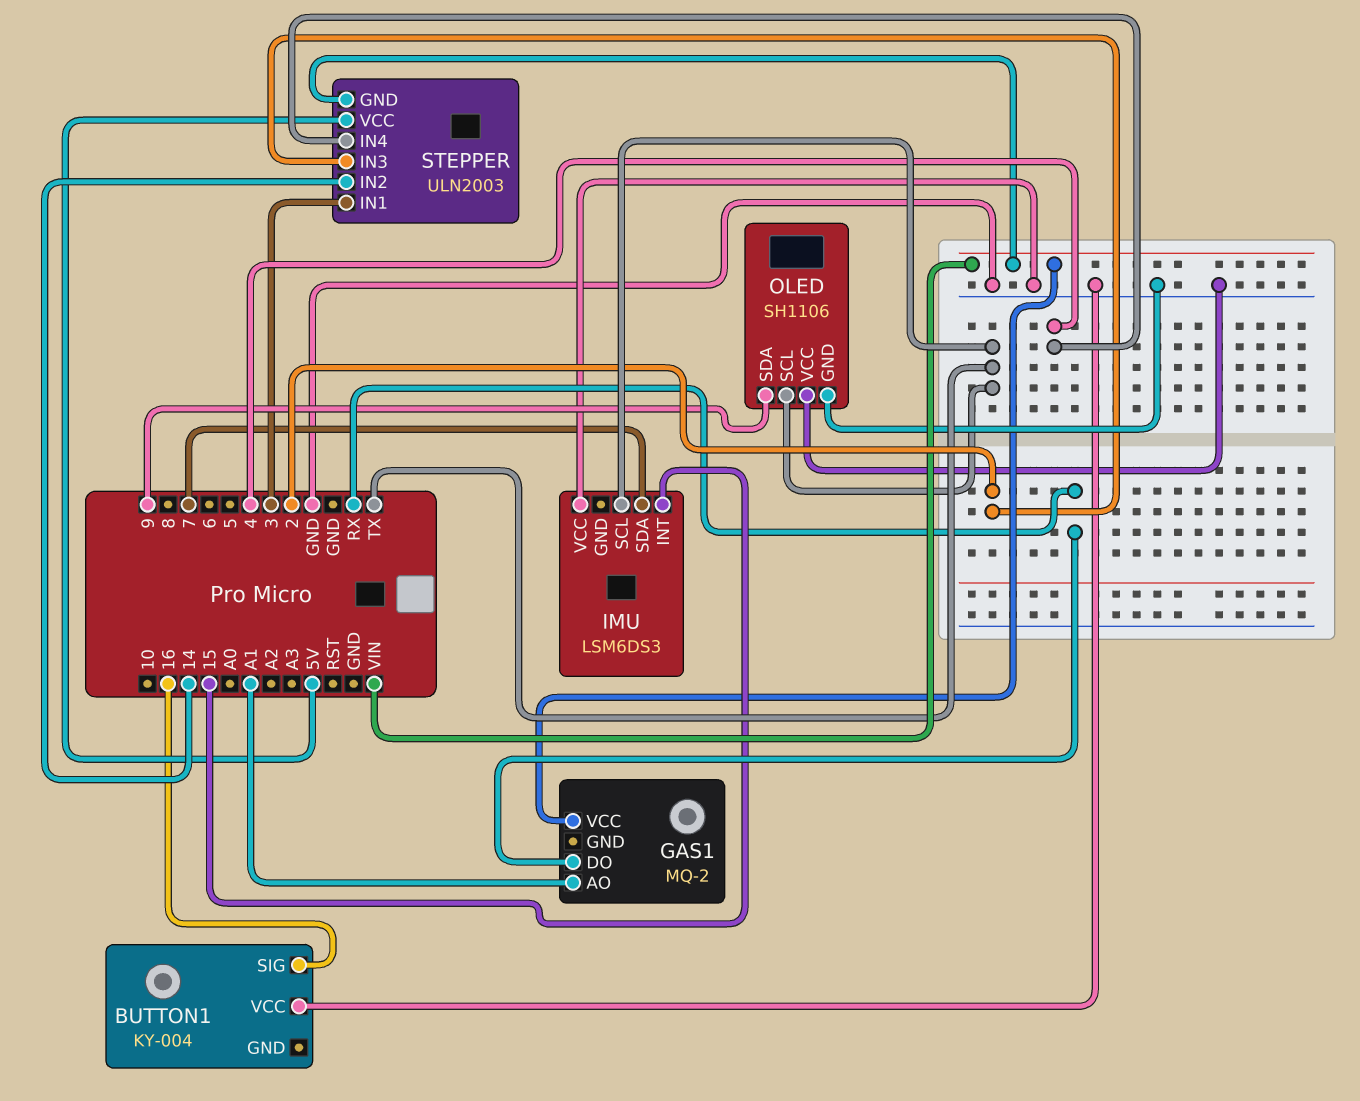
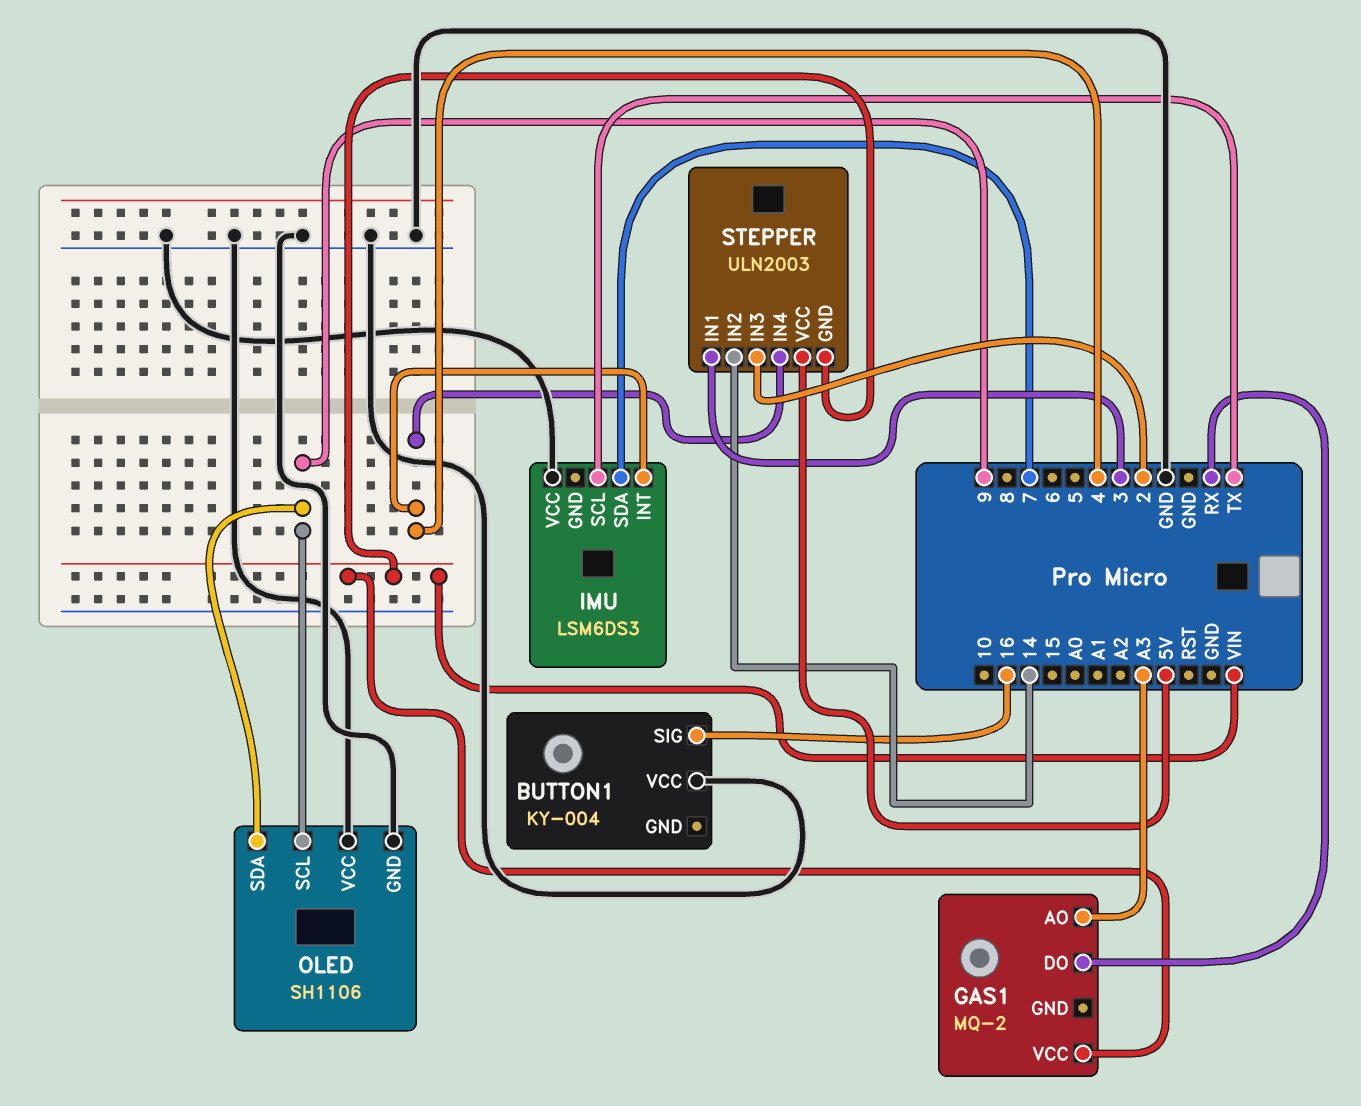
GAS1 pin AO: A1 -> A3
IMU pin INT: 15 -> 4
OLED pin SCL: TX -> 9

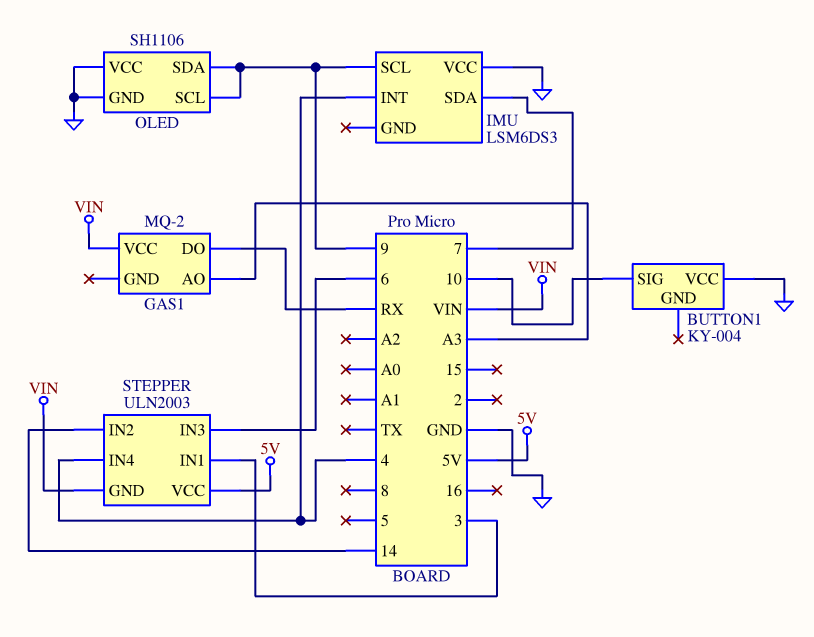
BUTTON1 pin SIG: 16 -> 10
IMU pin SCL: TX -> 9
STEPPER pin IN3: 2 -> 6

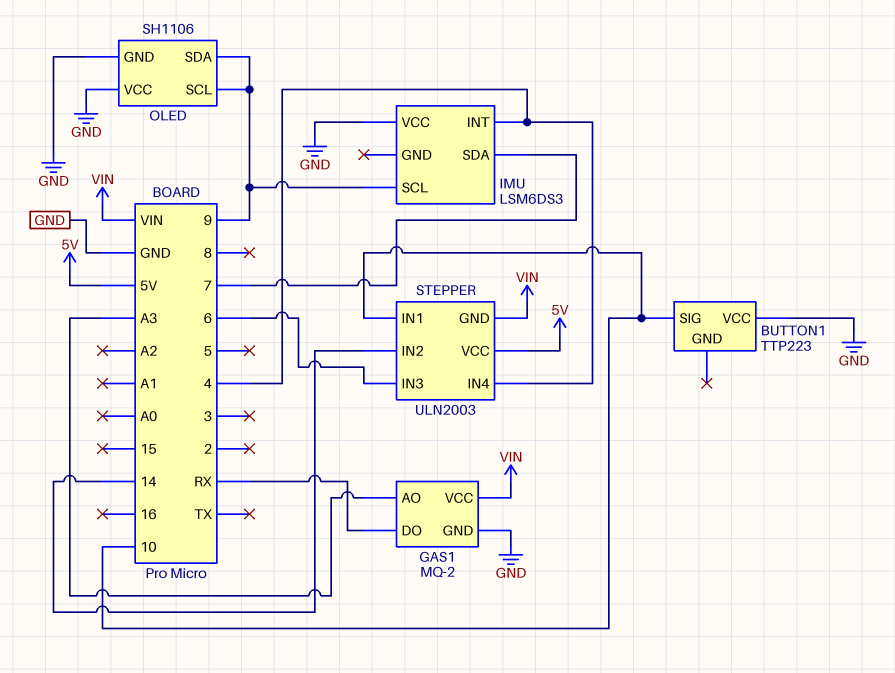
BUTTON1: KY-004 -> TTP223
GAS1 pin GND: none -> GND
STEPPER pin IN1: 3 -> 10

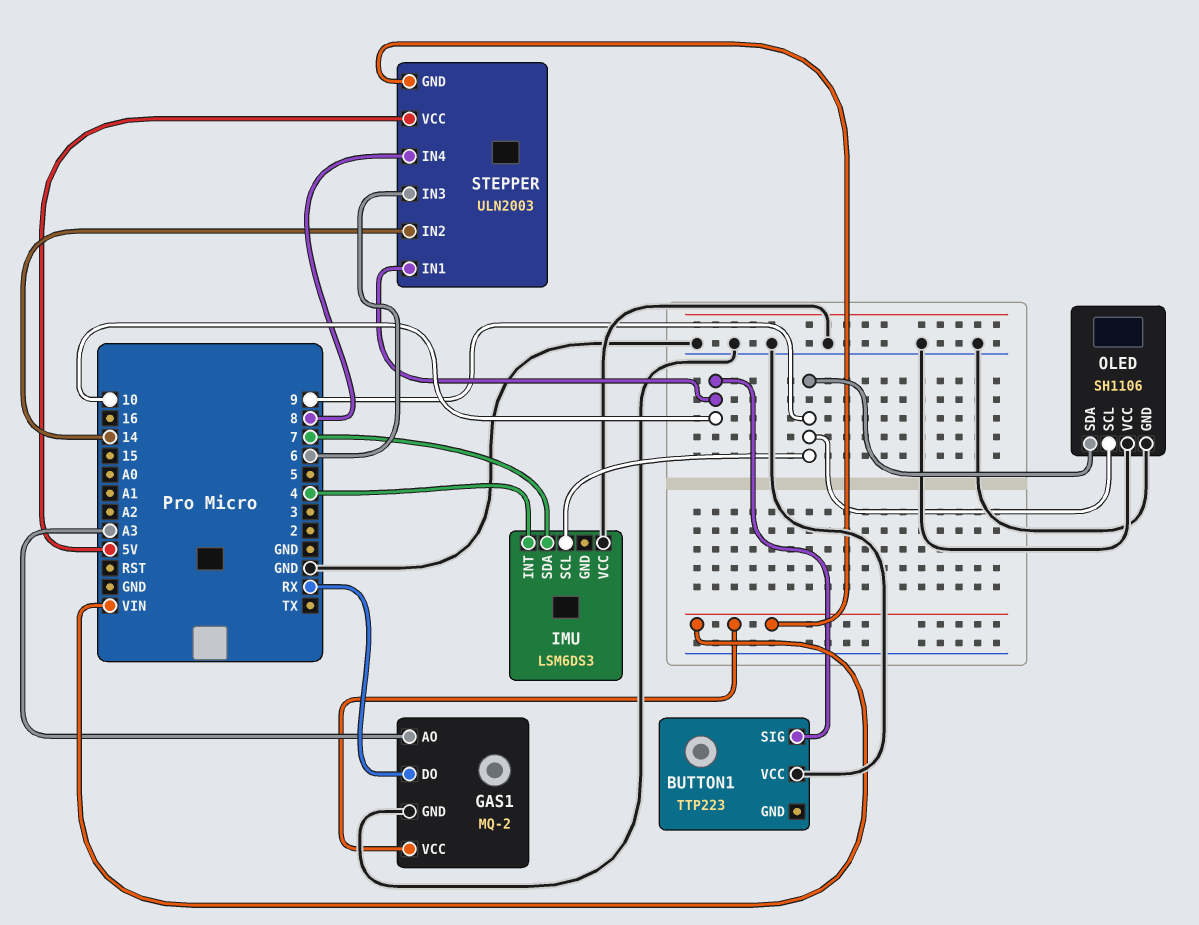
STEPPER pin IN4: 4 -> 8

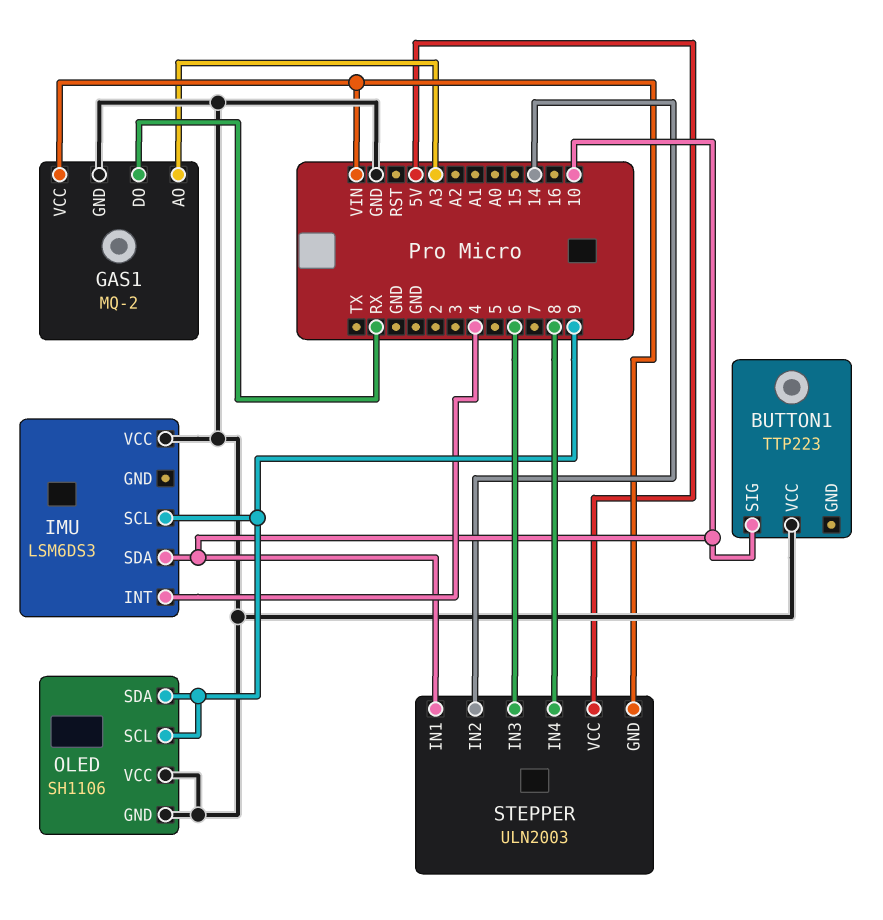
IMU pin SDA: 7 -> 10

